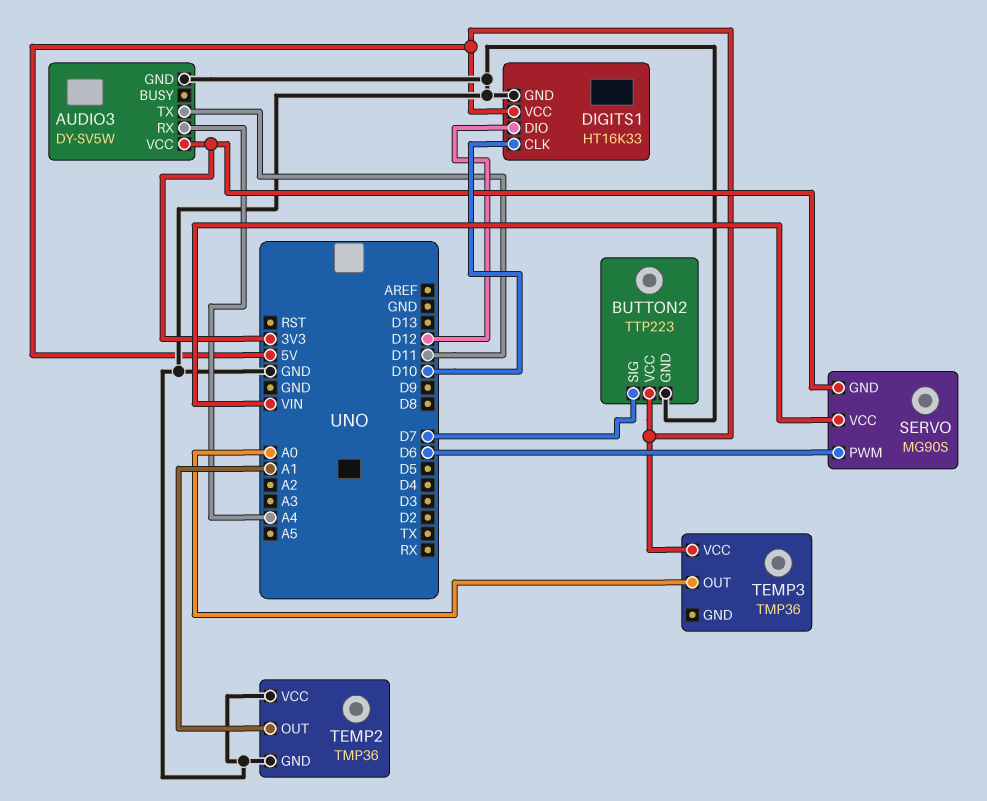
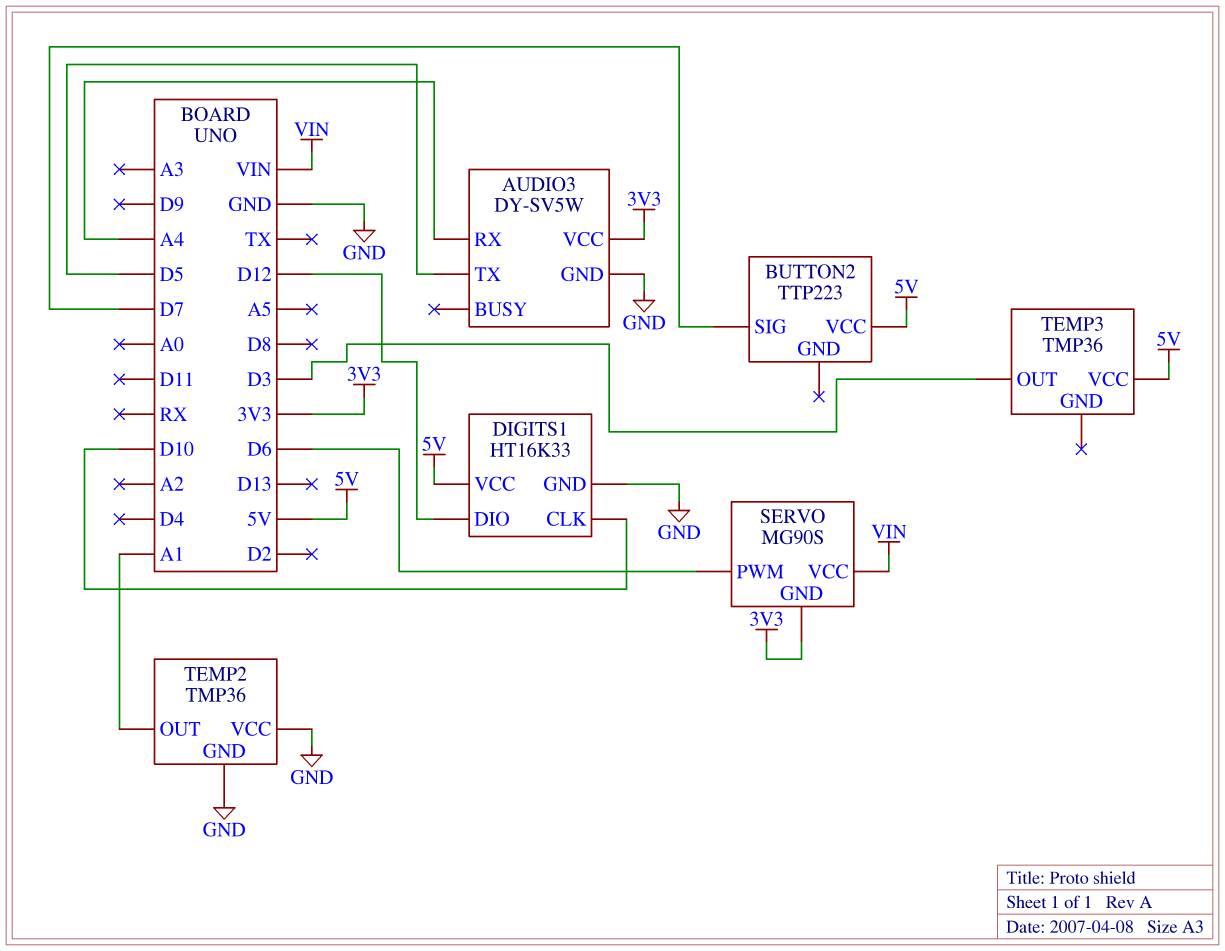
AUDIO3 pin TX: D11 -> D5
BUTTON2 pin GND: GND -> none
TEMP3 pin OUT: A0 -> D3

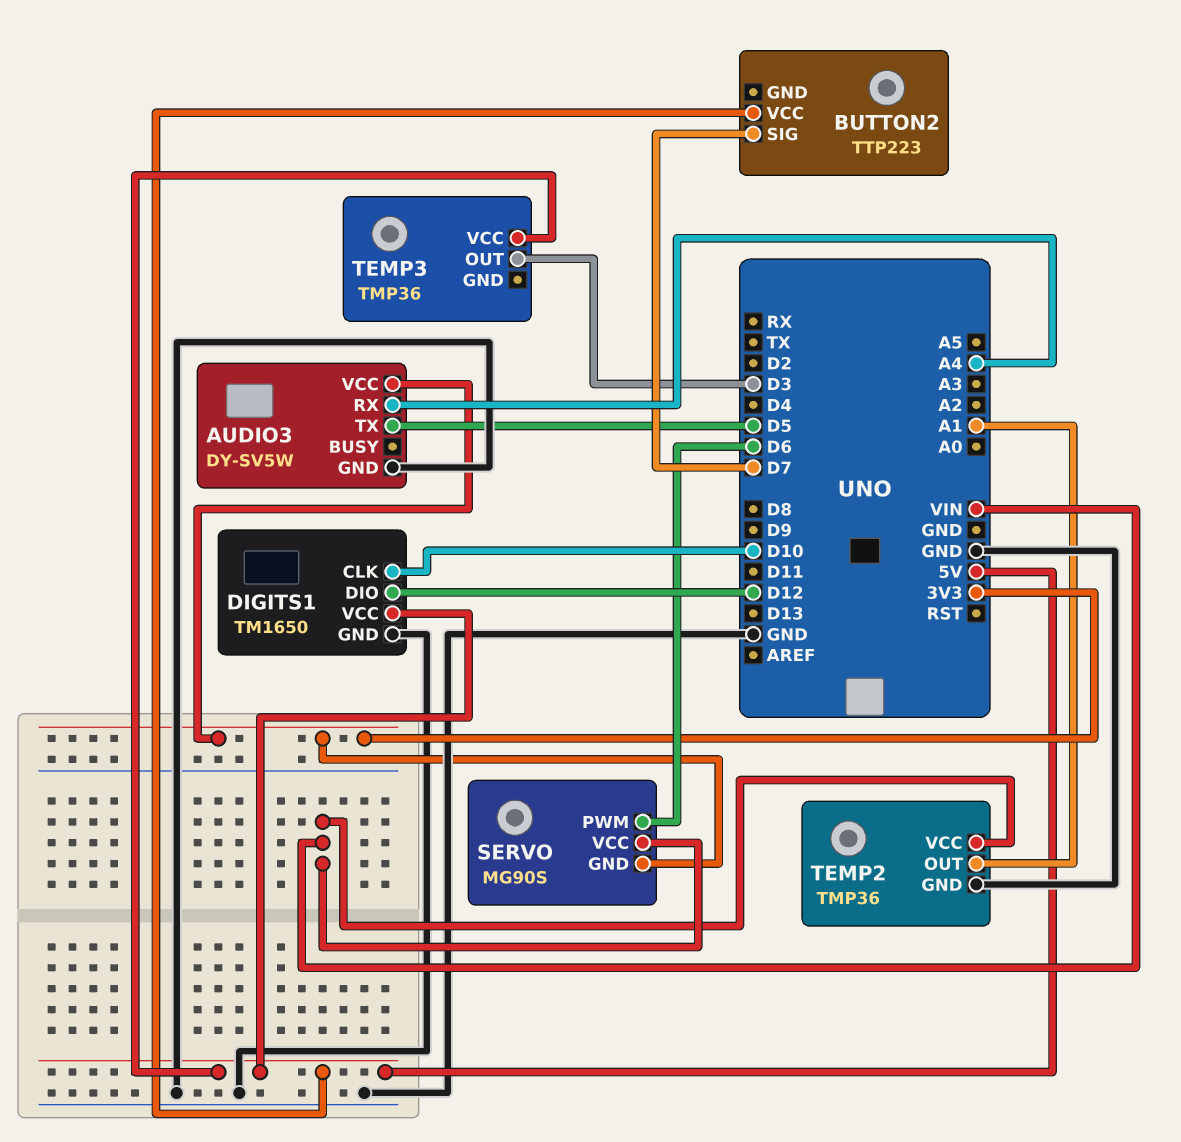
DIGITS1: HT16K33 -> TM1650
TEMP2 pin VCC: GND -> VIN

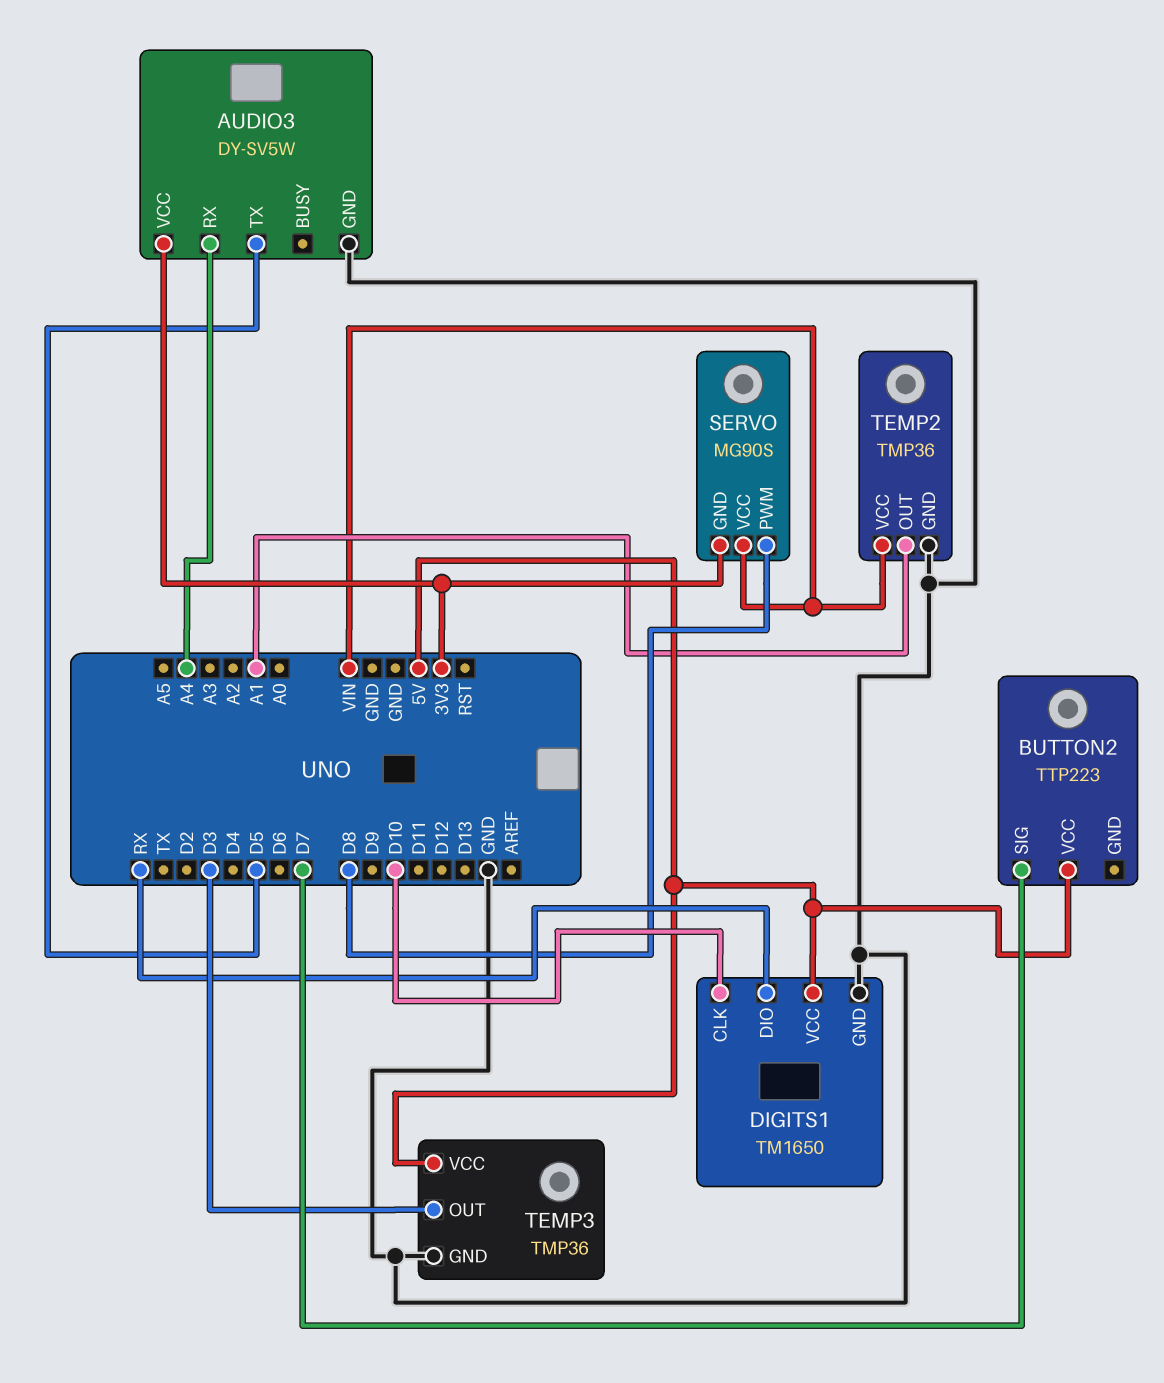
DIGITS1 pin DIO: D12 -> RX
SERVO pin PWM: D6 -> D8
TEMP3 pin GND: none -> GND

